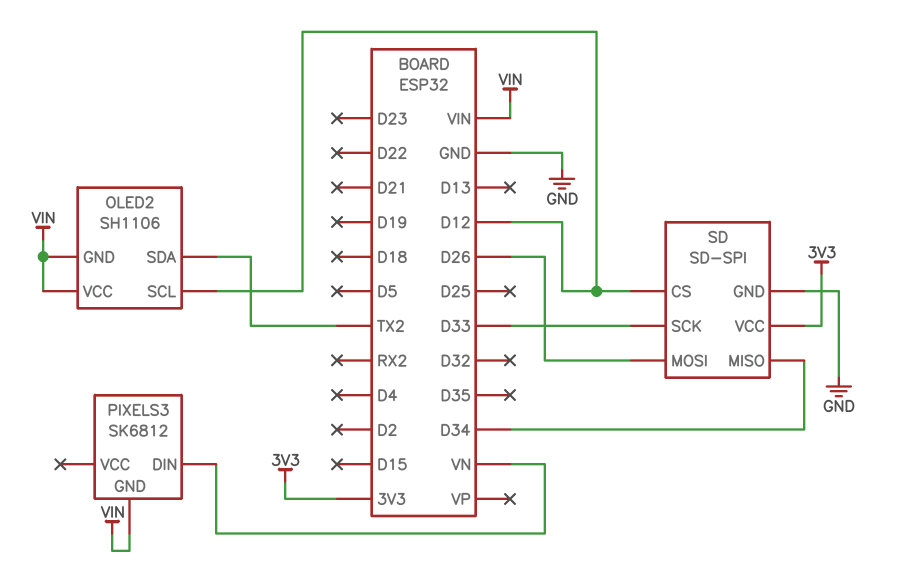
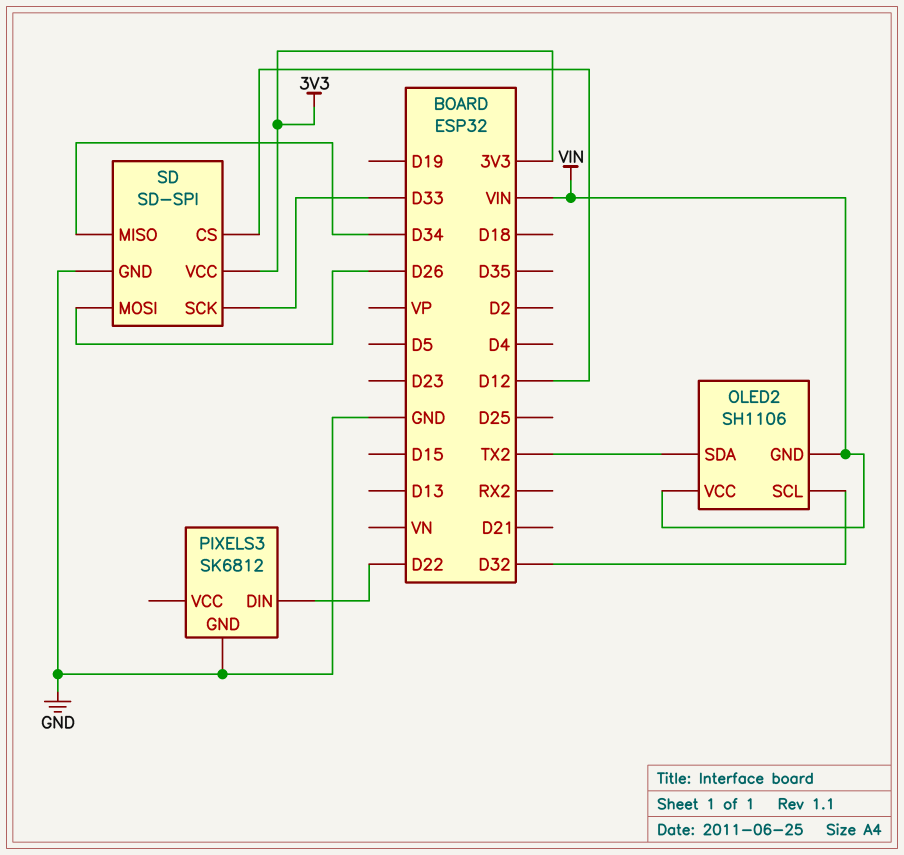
OLED2 pin SCL: D12 -> D32
PIXELS3 pin DIN: VN -> D22
PIXELS3 pin GND: VIN -> GND

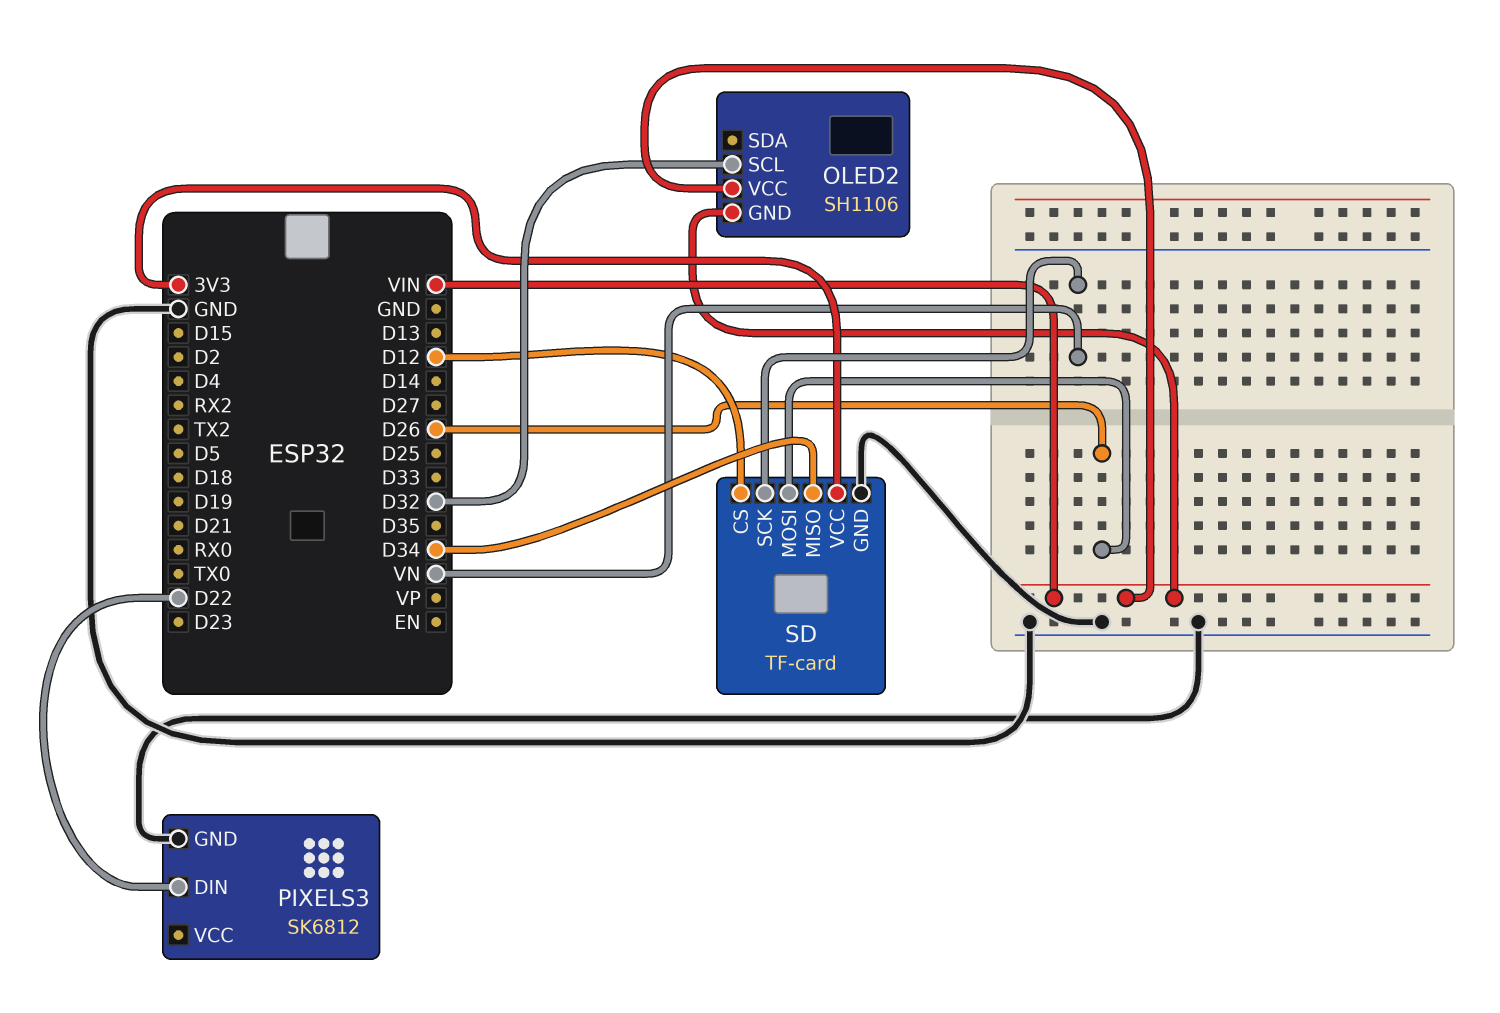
OLED2 pin SDA: TX2 -> none
SD: SD-SPI -> TF-card
SD pin SCK: D33 -> VN

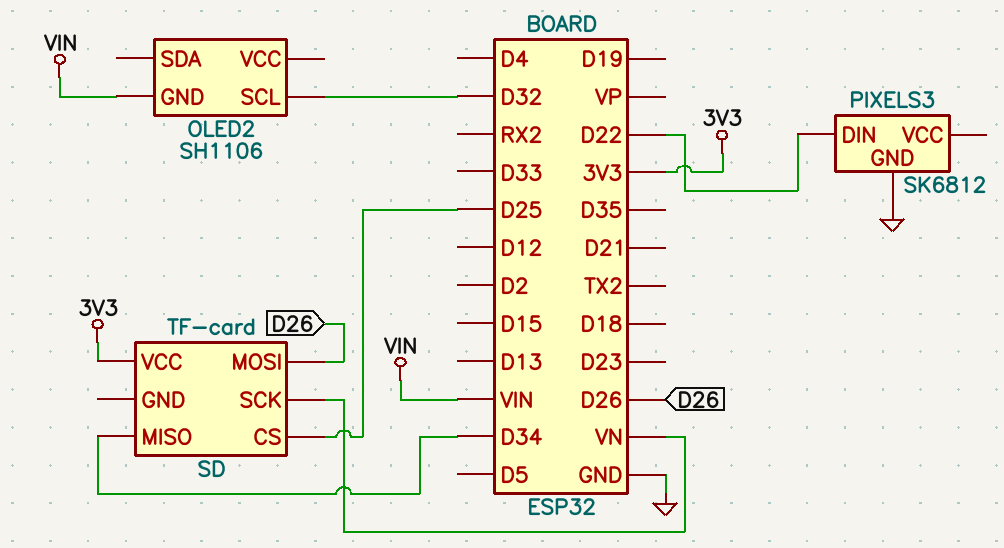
OLED2 pin VCC: VIN -> none
SD pin CS: D12 -> D25
SD pin GND: GND -> none

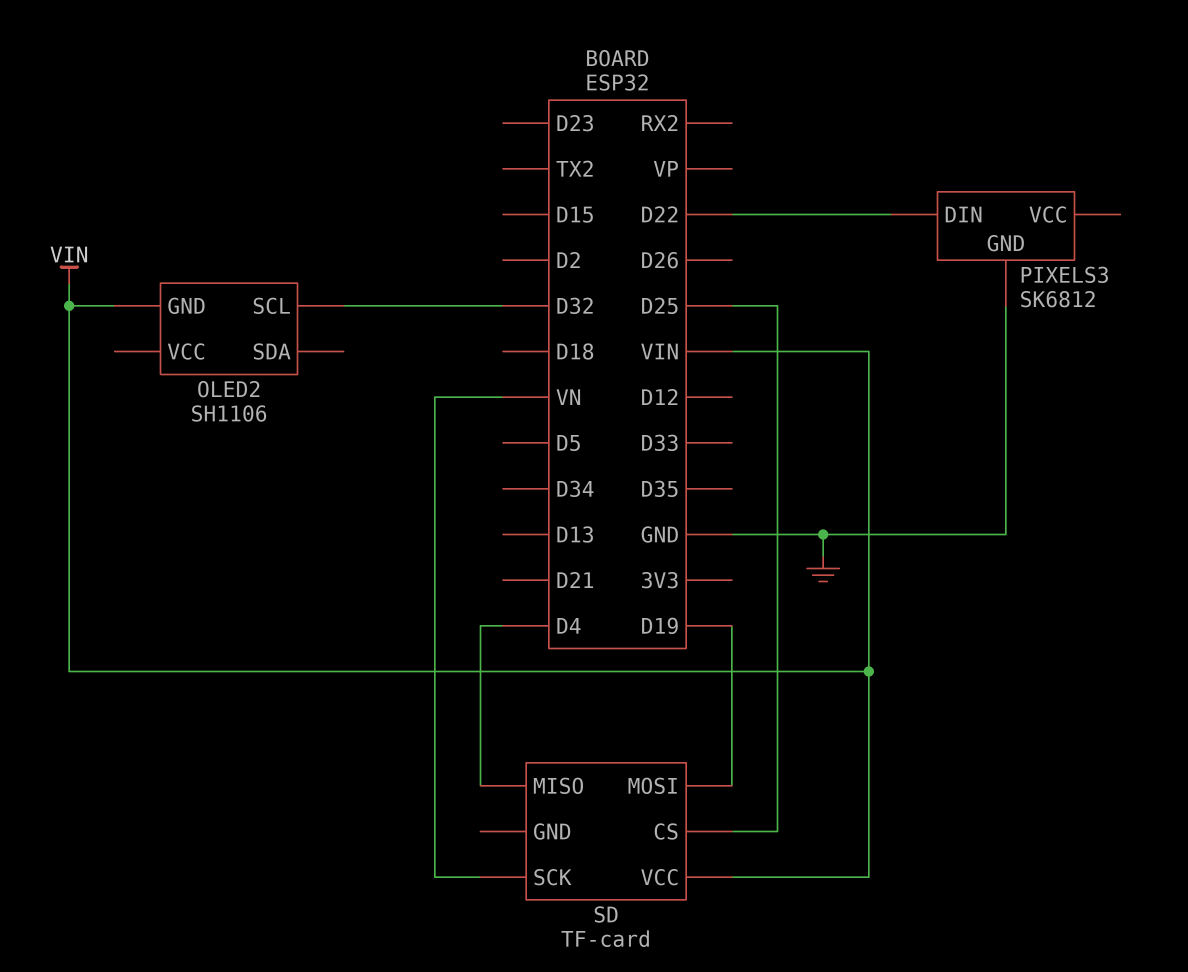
SD pin MISO: D34 -> D4
SD pin MOSI: D26 -> D19
SD pin VCC: 3V3 -> VIN

